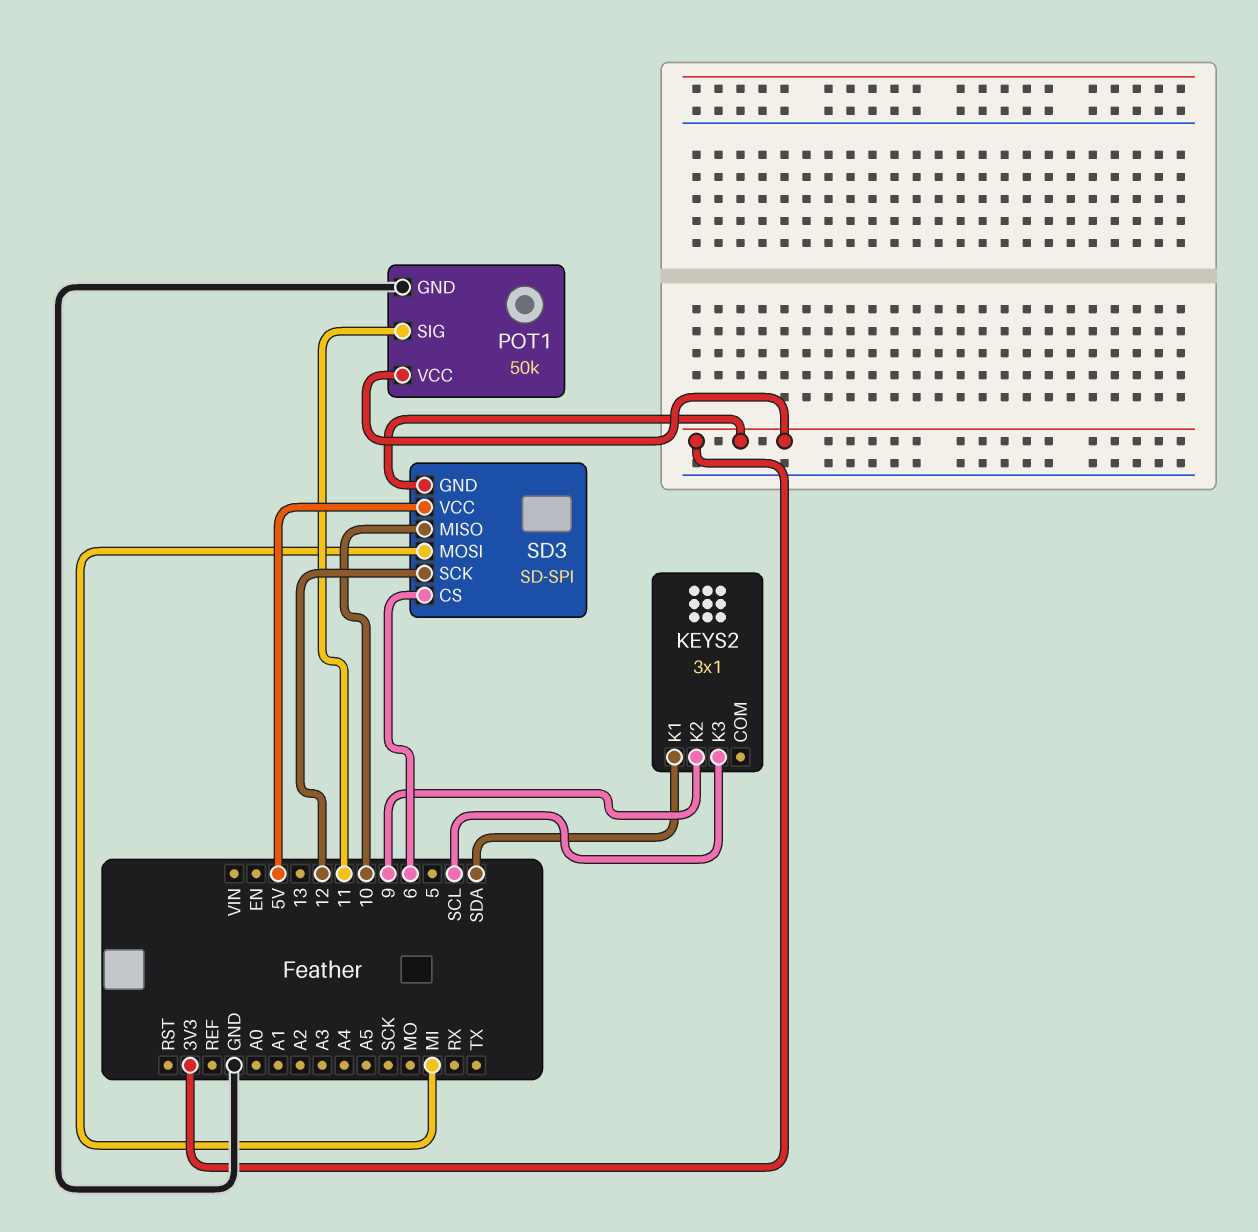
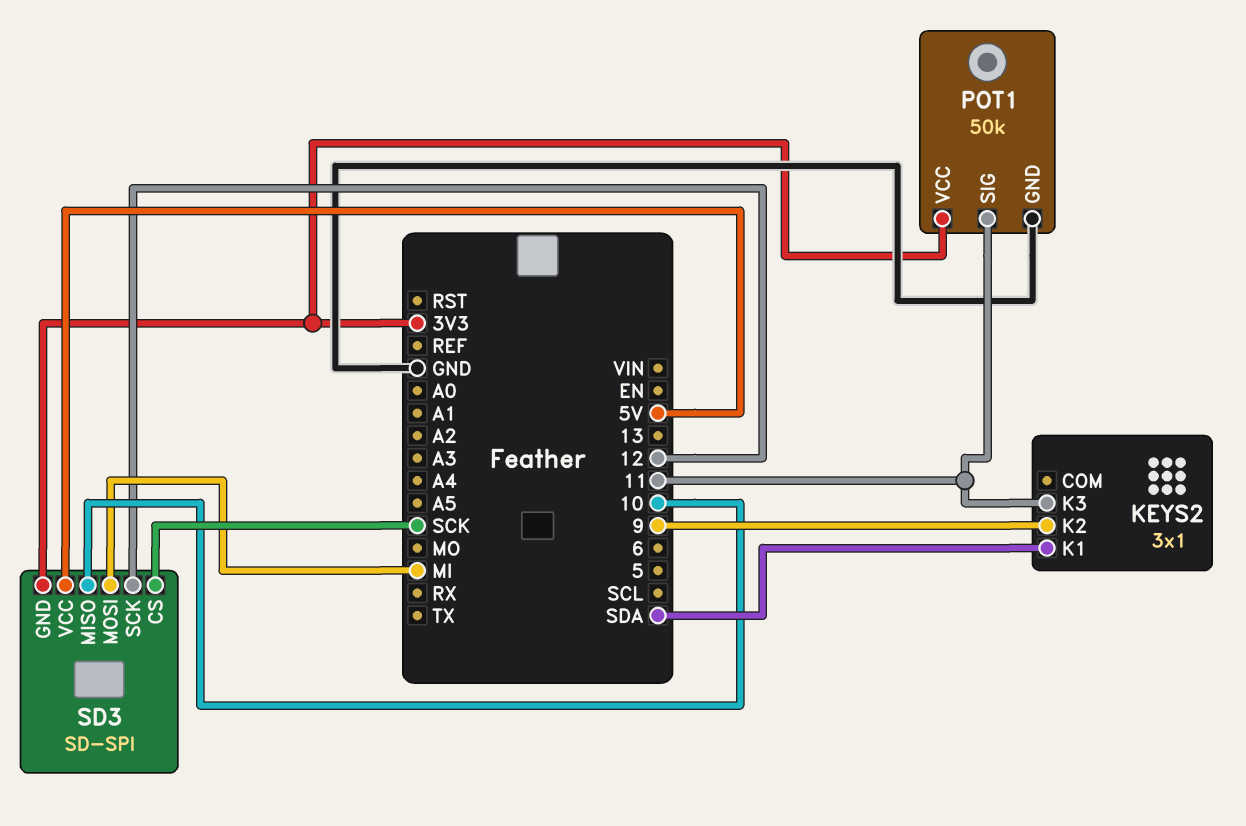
KEYS2 pin K3: SCL -> 11
SD3 pin CS: 6 -> SCK

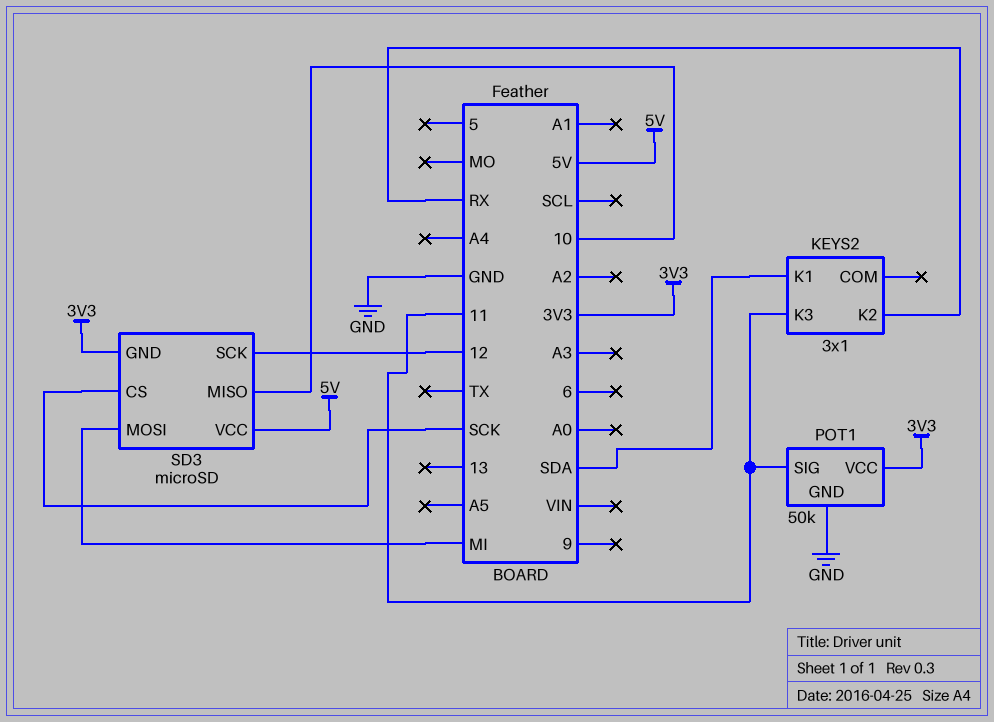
KEYS2 pin K2: 9 -> RX
SD3: SD-SPI -> microSD

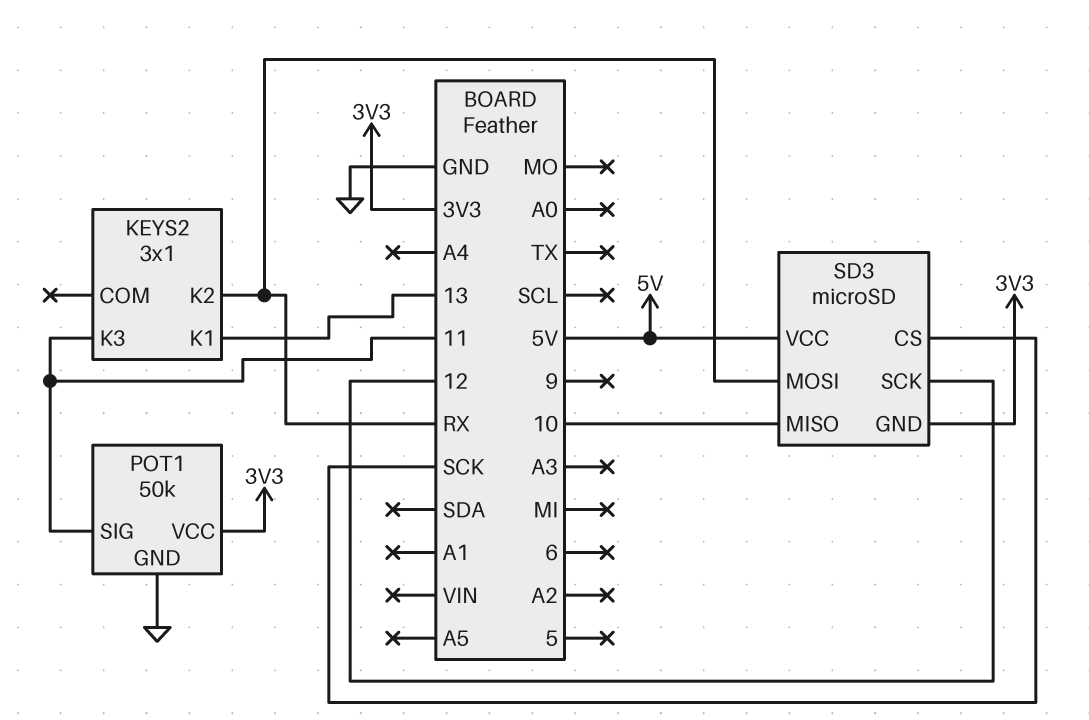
KEYS2 pin K1: SDA -> 13
SD3 pin MOSI: MI -> RX

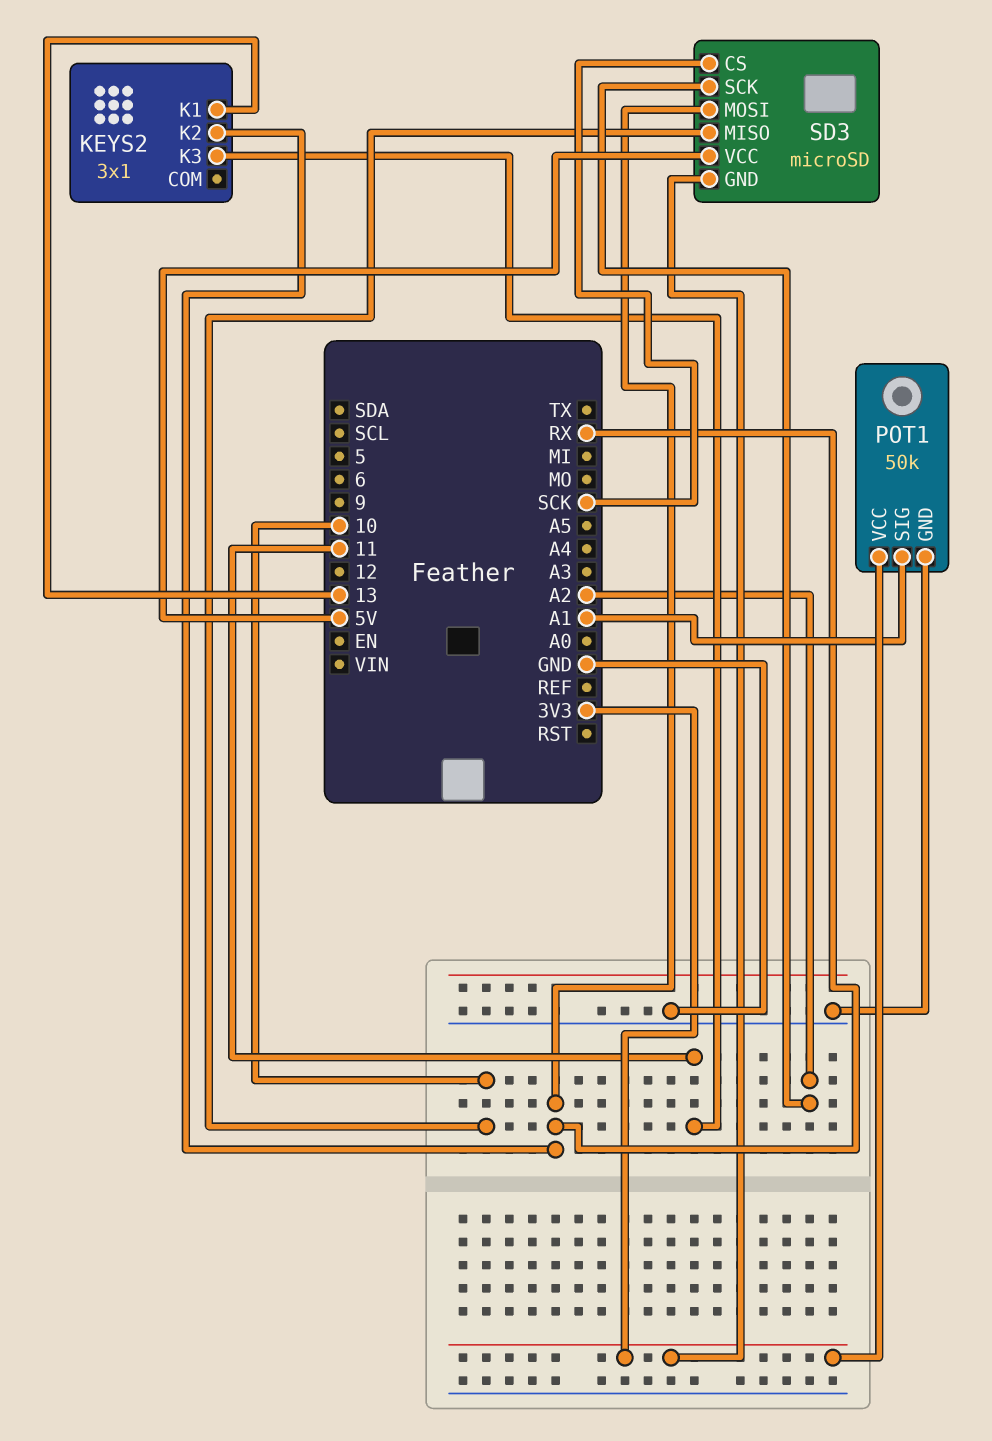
POT1 pin SIG: 11 -> A1
SD3 pin SCK: 12 -> A2

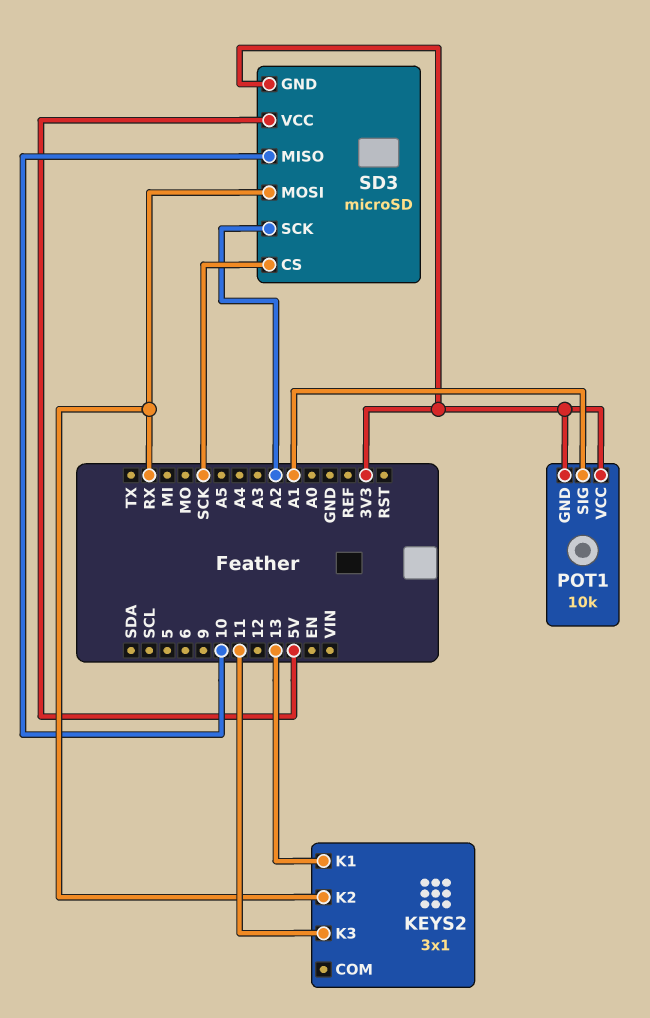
POT1: 50k -> 10k
POT1 pin GND: GND -> 3V3

